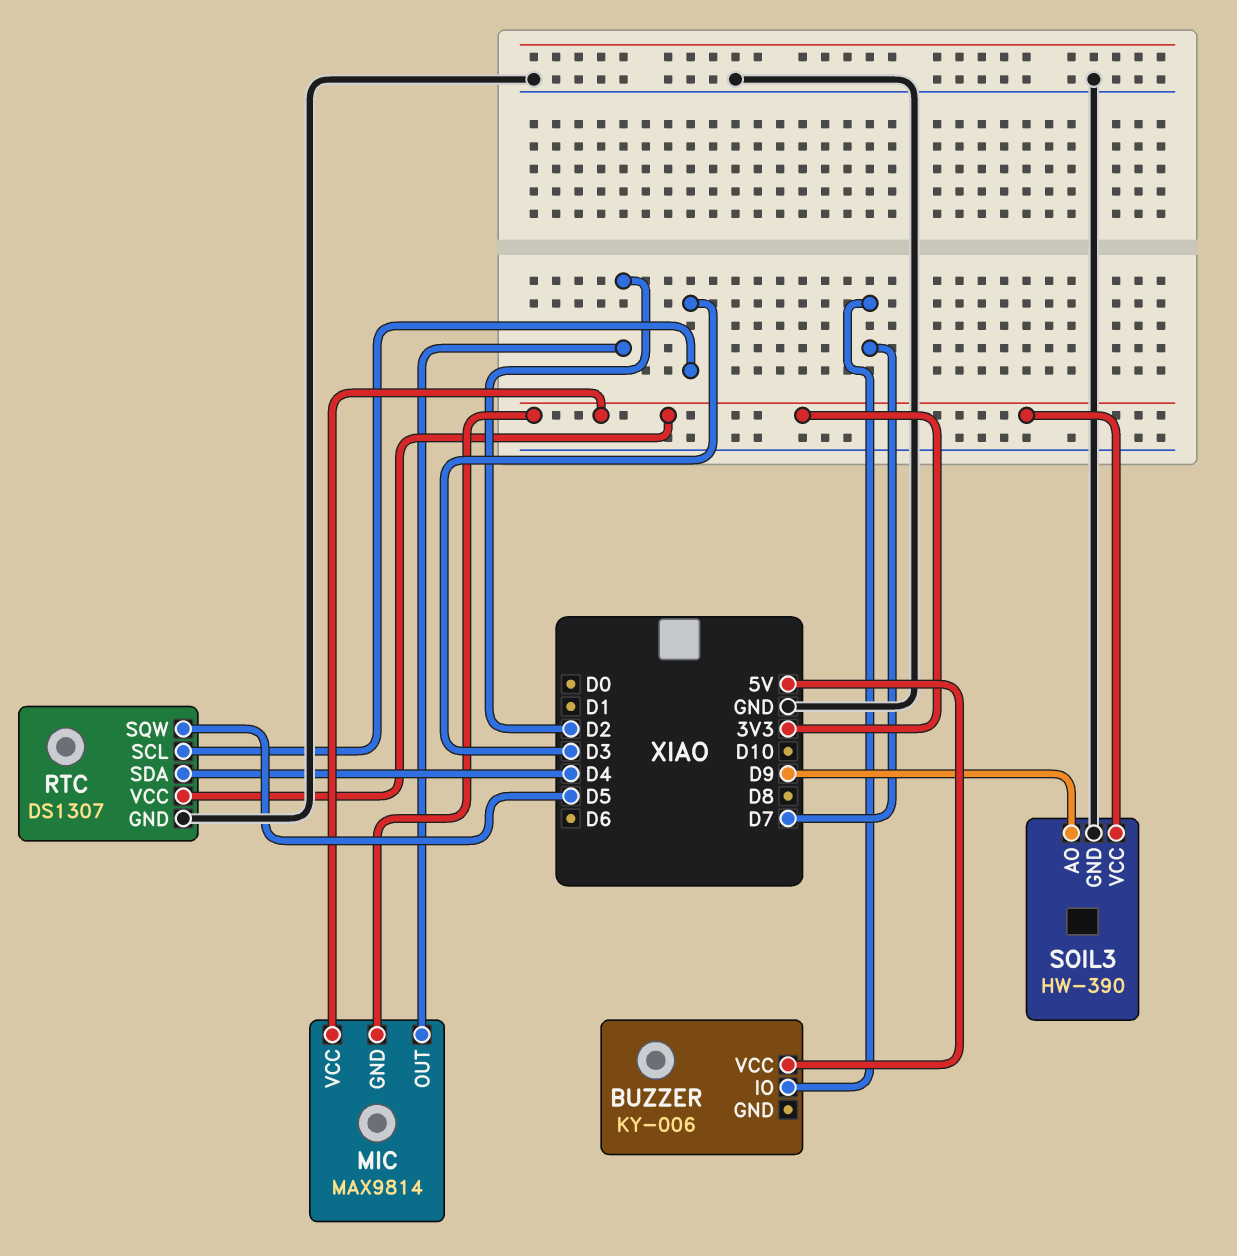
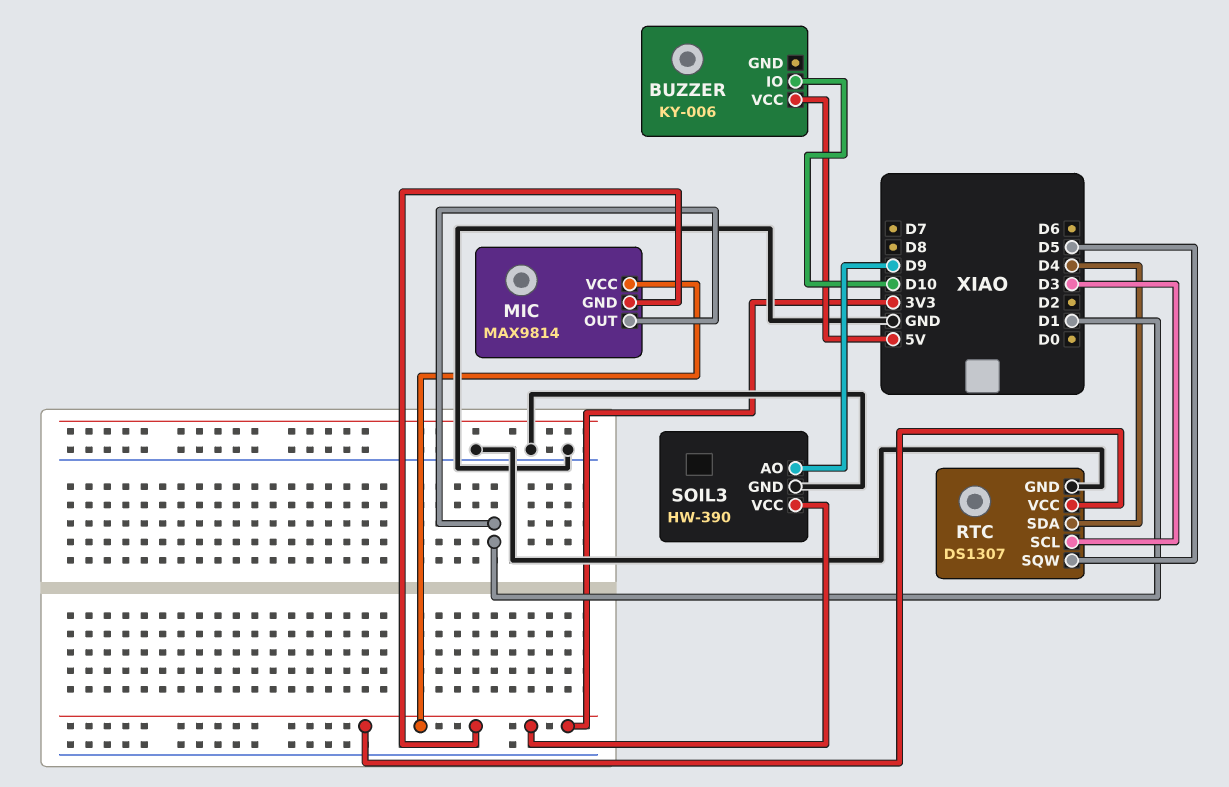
BUZZER pin IO: D7 -> D10
MIC pin OUT: D2 -> D1

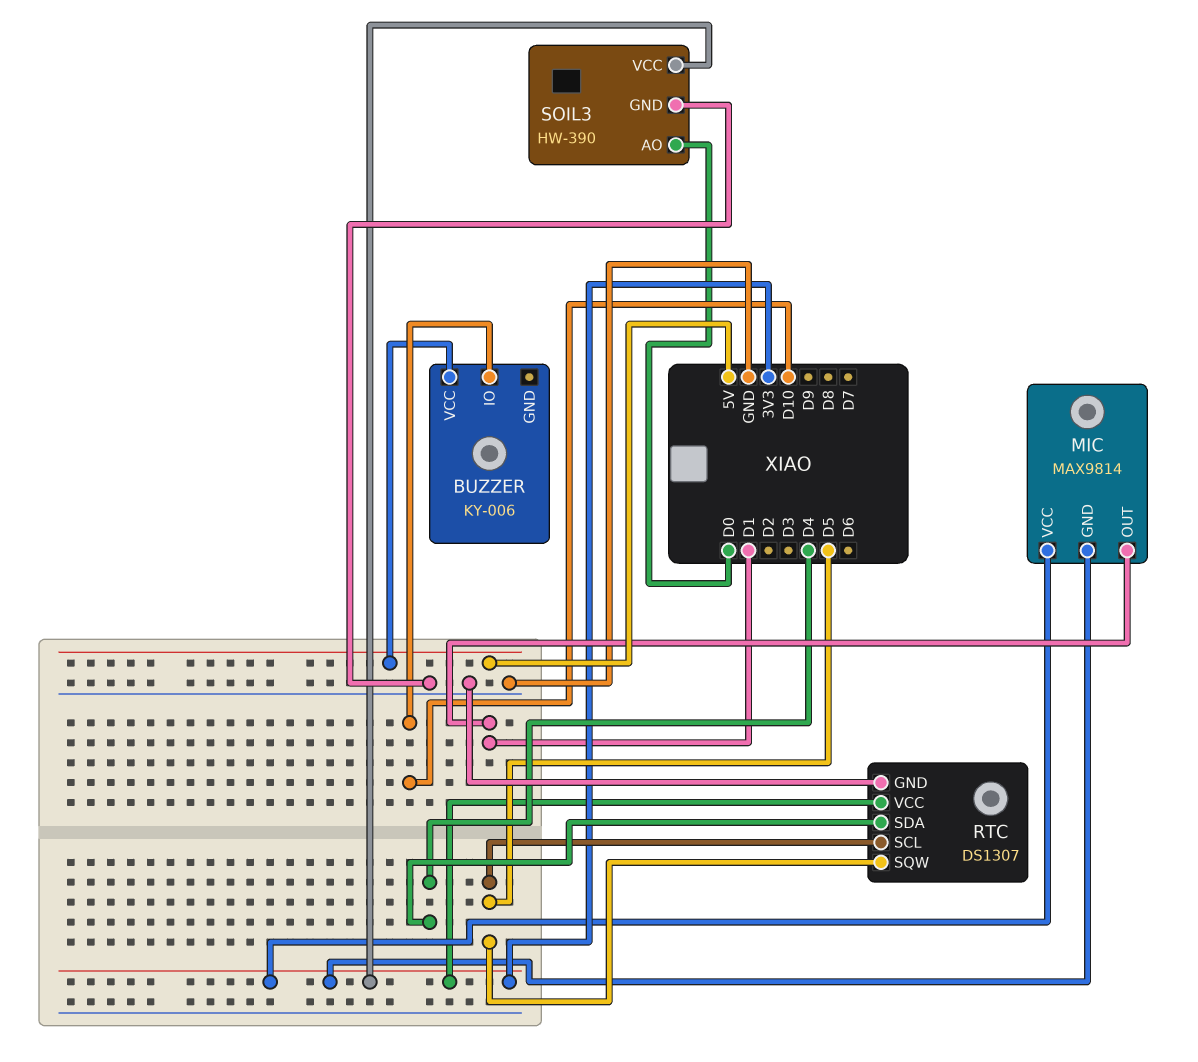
RTC pin SCL: D3 -> D5
SOIL3 pin AO: D9 -> D0

